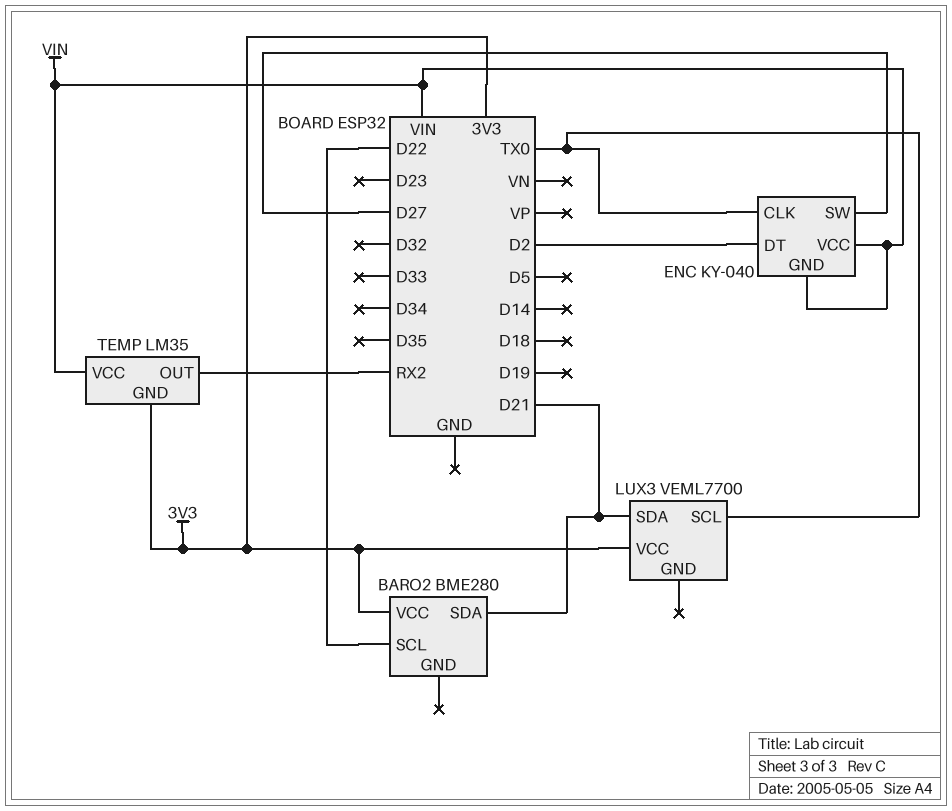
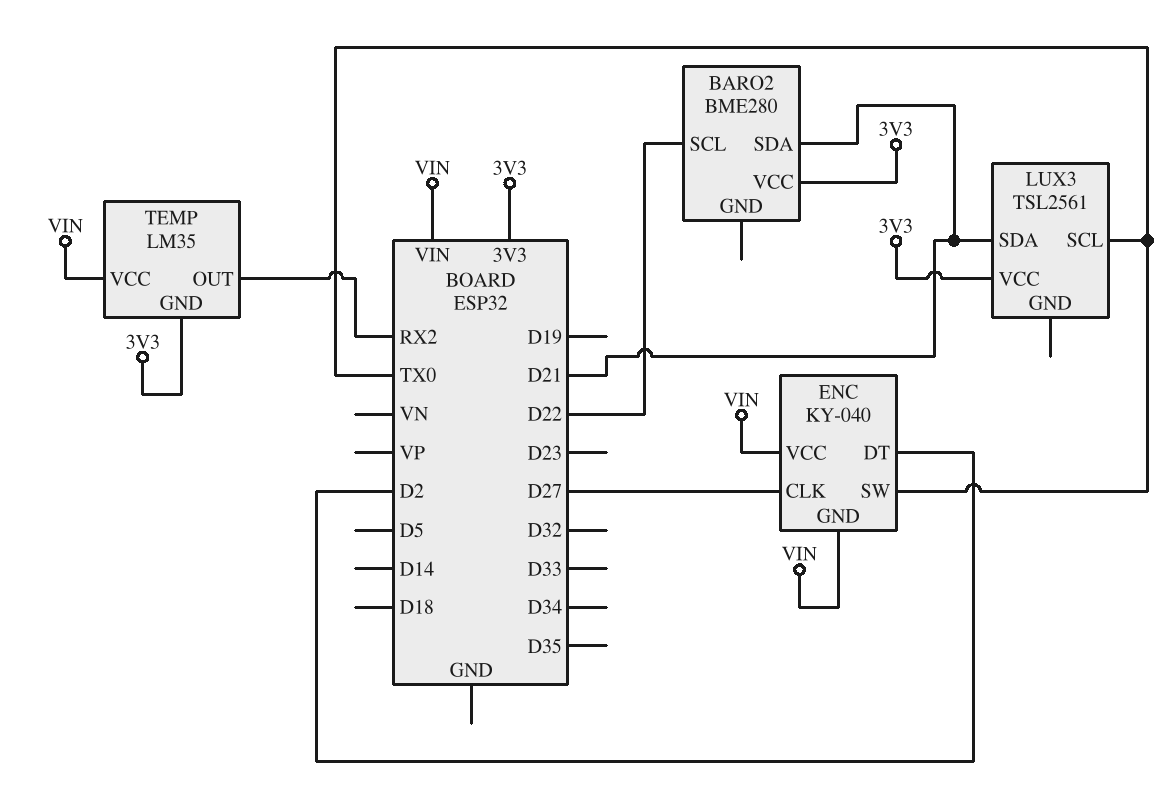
ENC pin CLK: TX0 -> D27
ENC pin SW: D27 -> TX0
LUX3: VEML7700 -> TSL2561

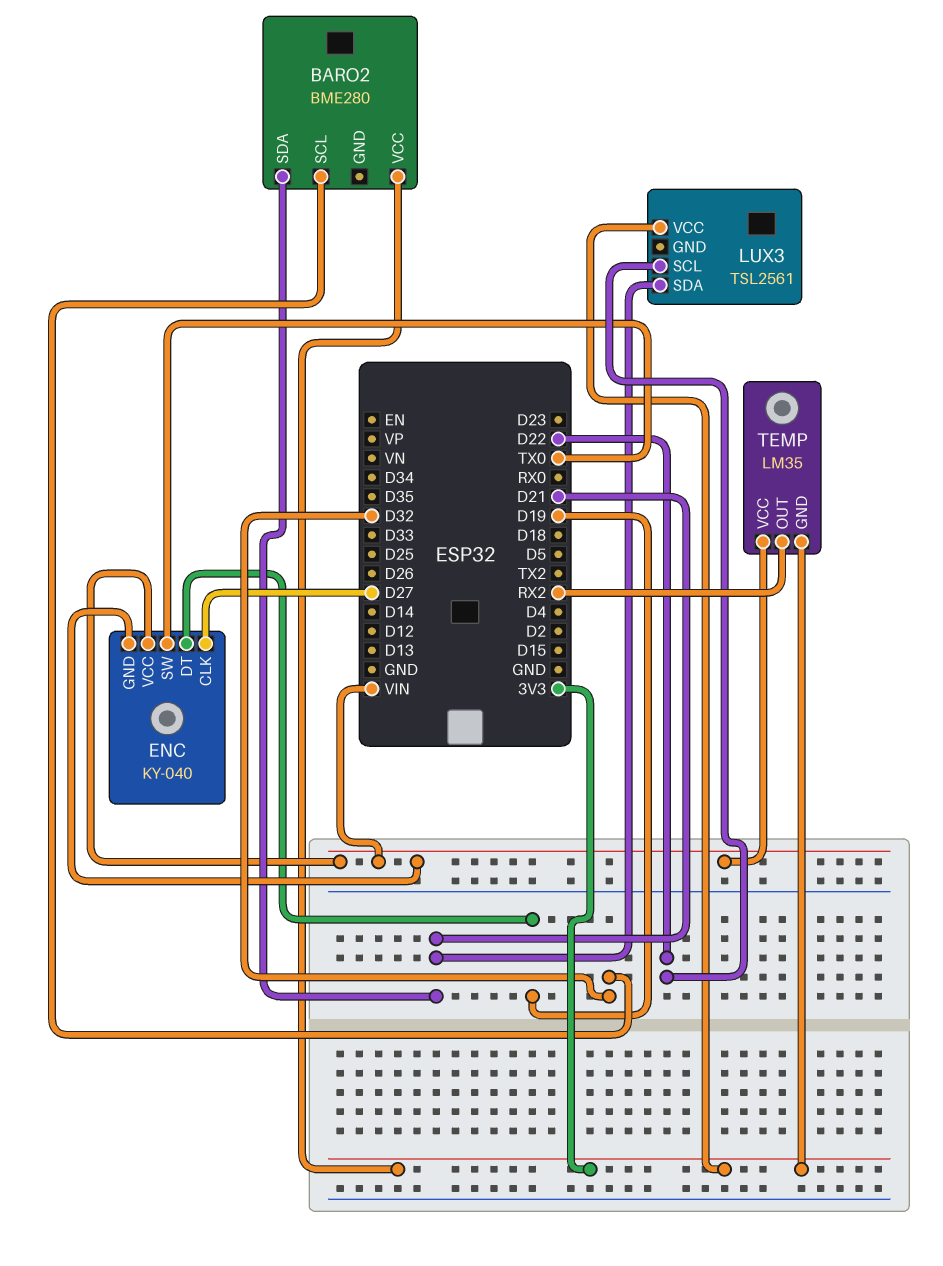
BARO2 pin SCL: D22 -> D32
ENC pin DT: D2 -> D19
LUX3 pin SCL: TX0 -> D22

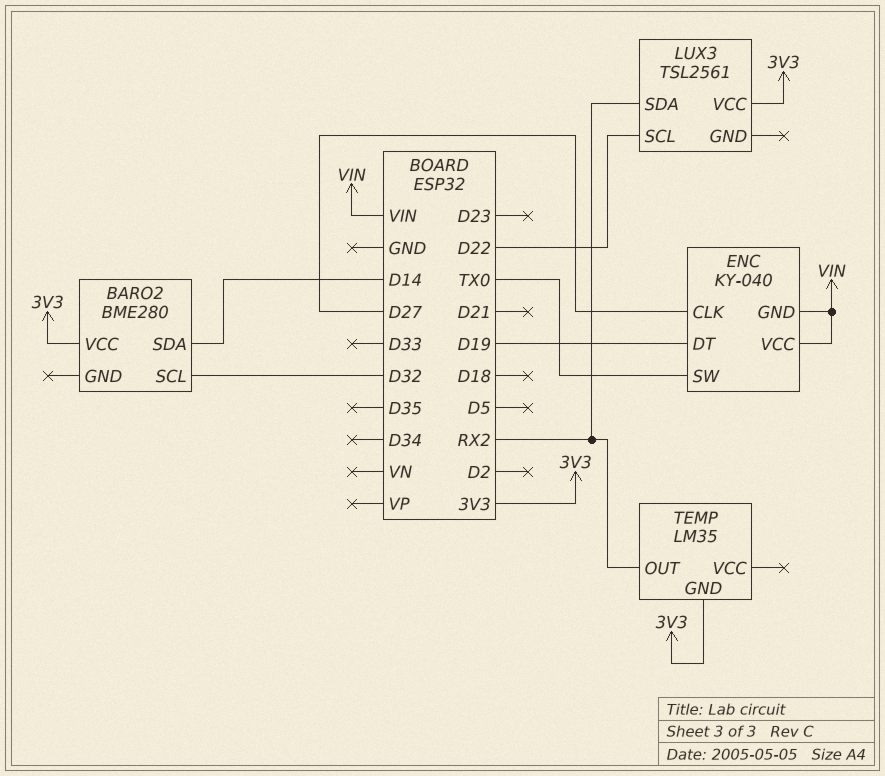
BARO2 pin SDA: D21 -> D14
LUX3 pin SDA: D21 -> RX2
TEMP pin VCC: VIN -> none

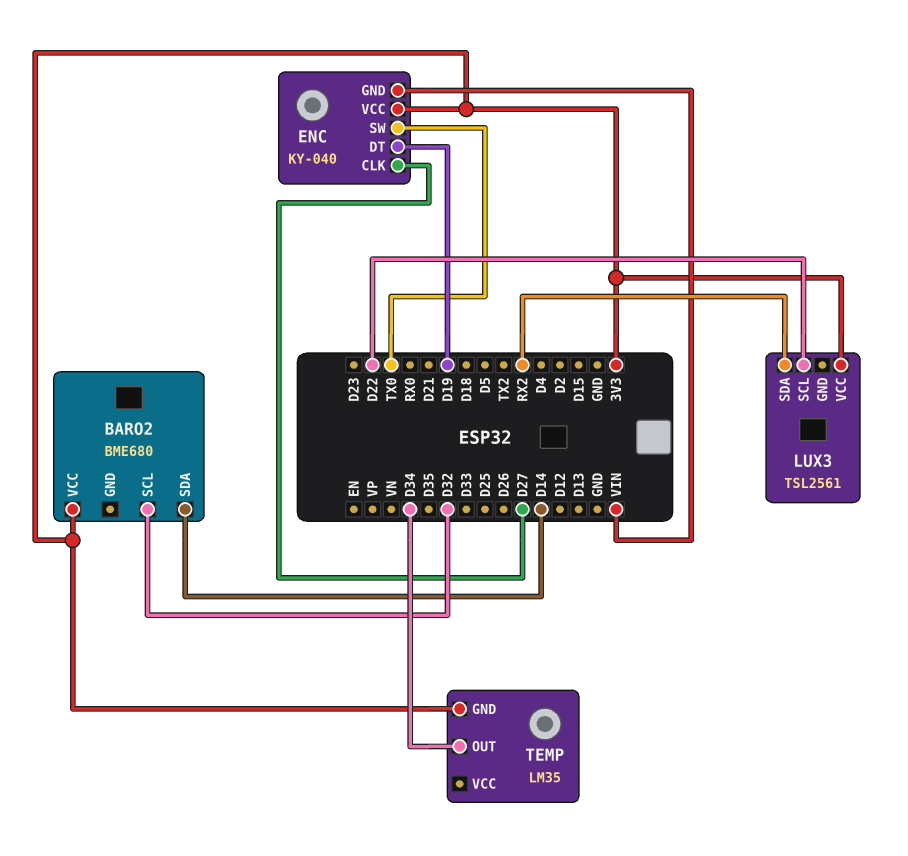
BARO2: BME280 -> BME680
ENC pin VCC: VIN -> 3V3
TEMP pin OUT: RX2 -> D34

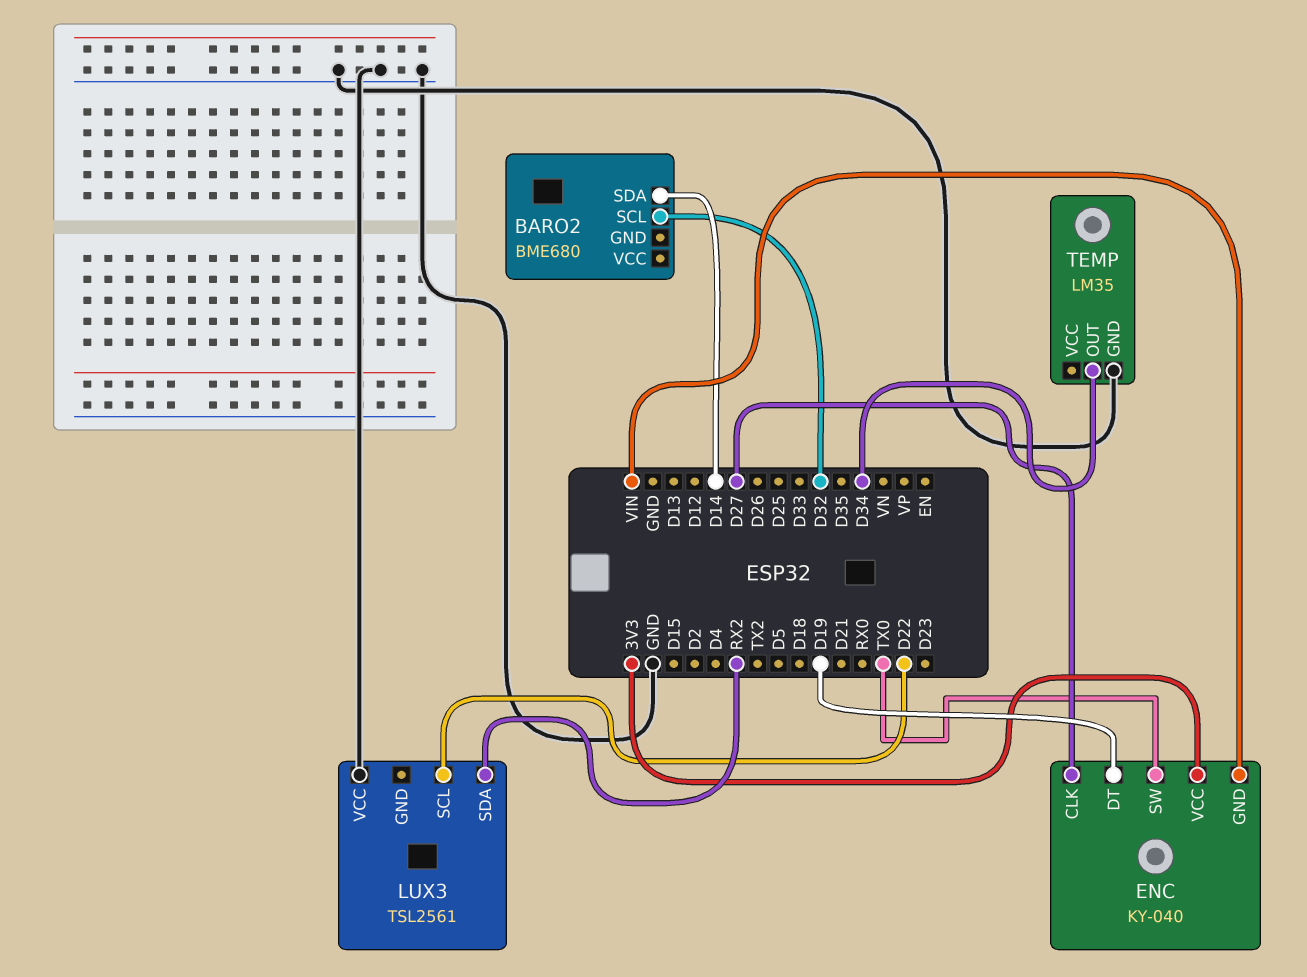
BARO2 pin VCC: 3V3 -> none
LUX3 pin VCC: 3V3 -> GND
TEMP pin GND: 3V3 -> GND

